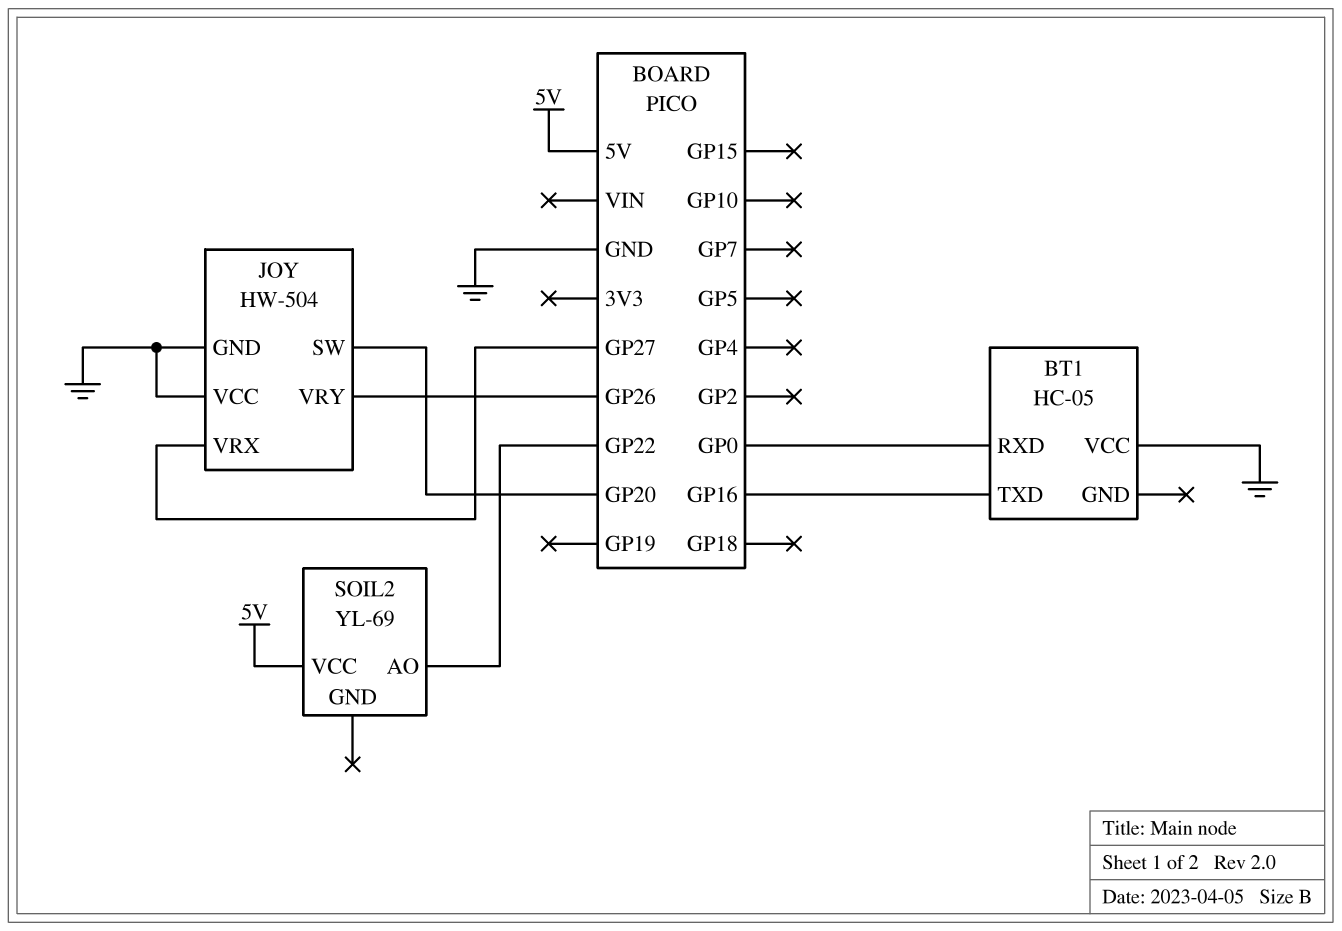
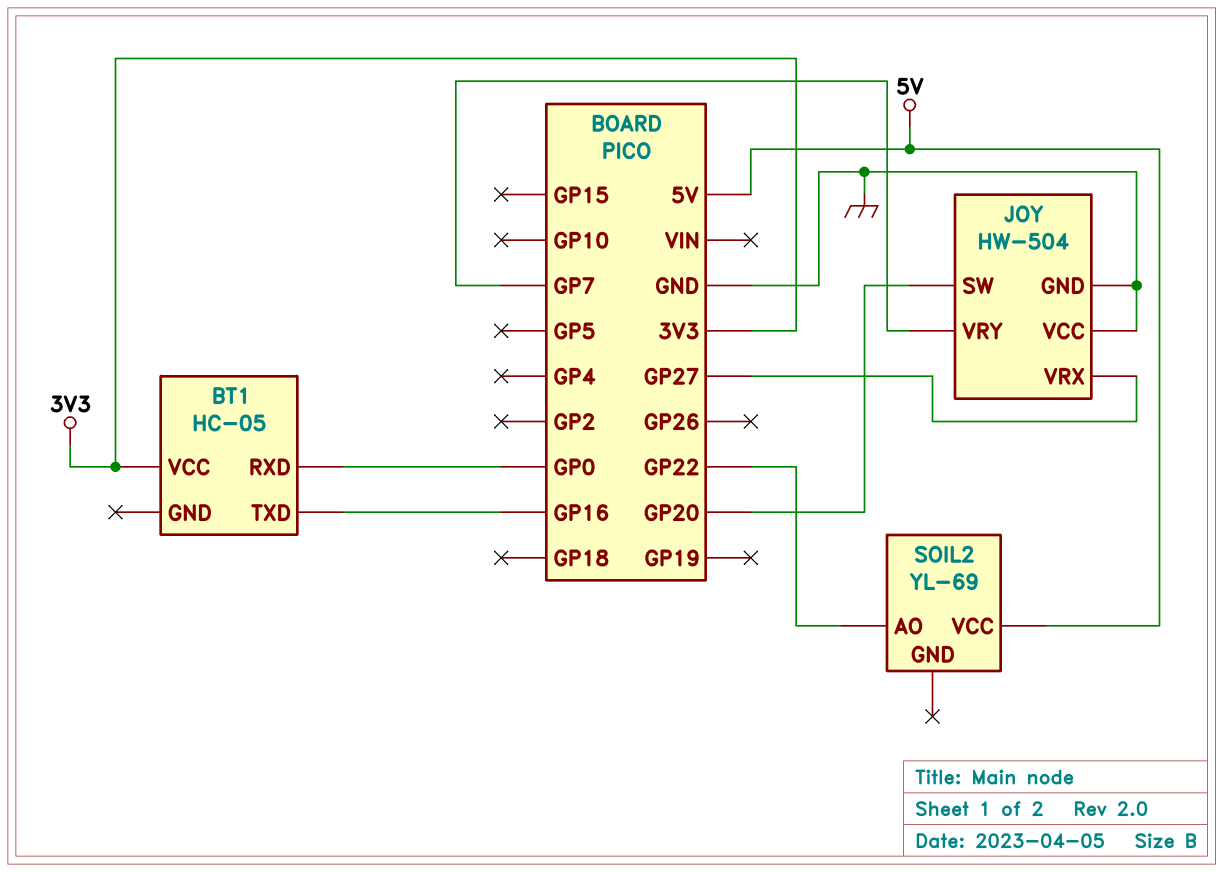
BT1 pin VCC: GND -> 3V3
JOY pin VRY: GP26 -> GP7

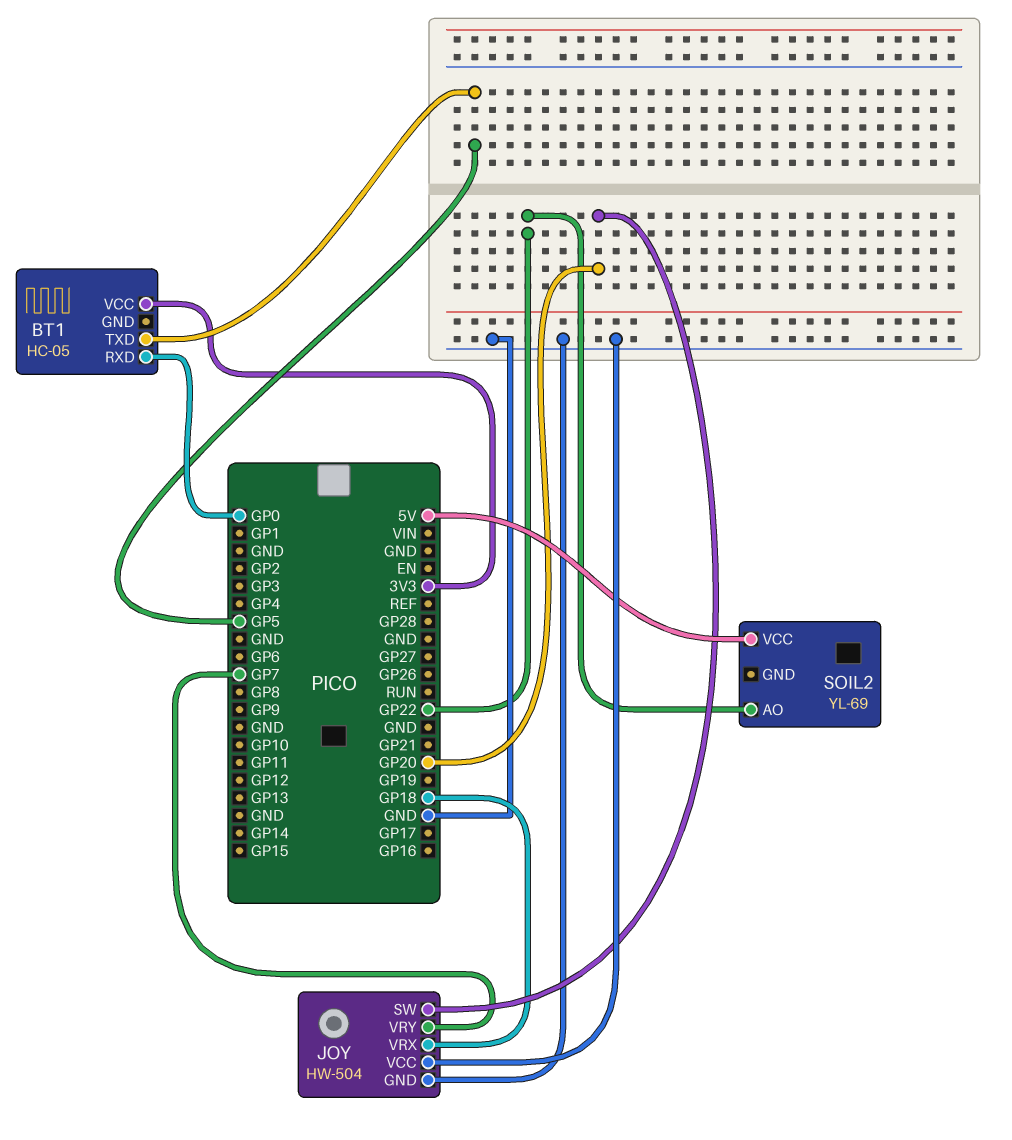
BT1 pin TXD: GP16 -> GP5
JOY pin VRX: GP27 -> GP18

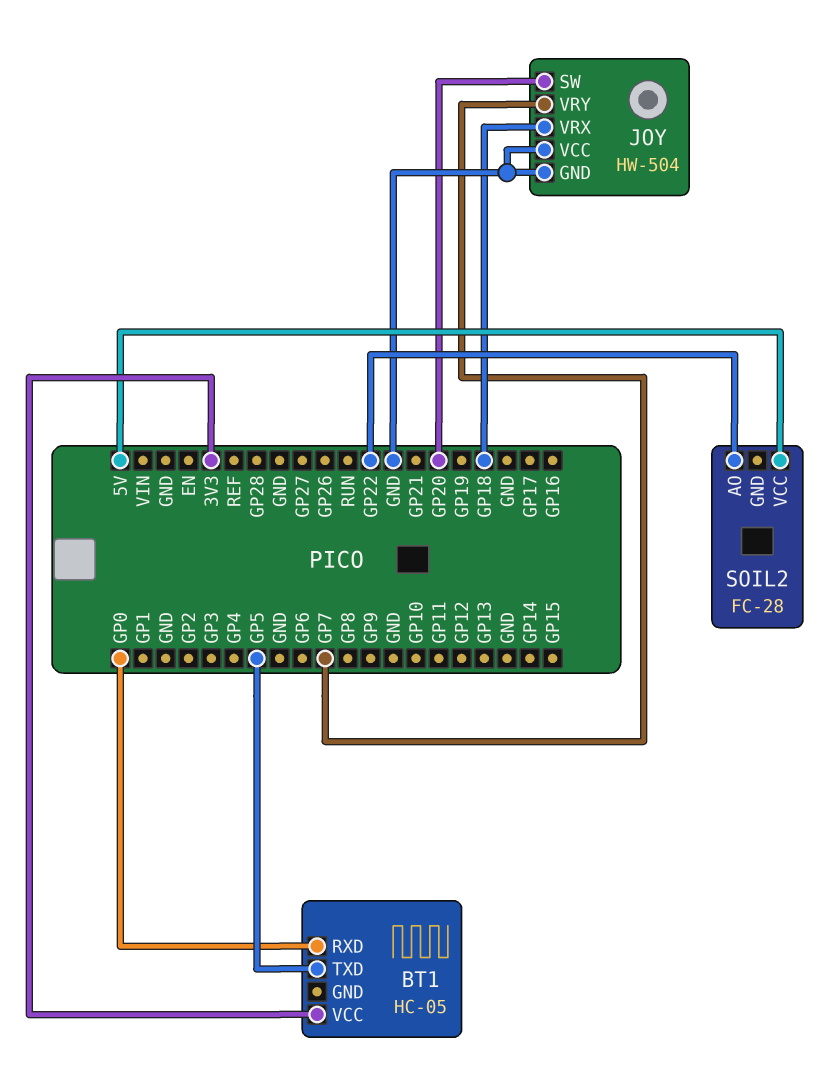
SOIL2: YL-69 -> FC-28

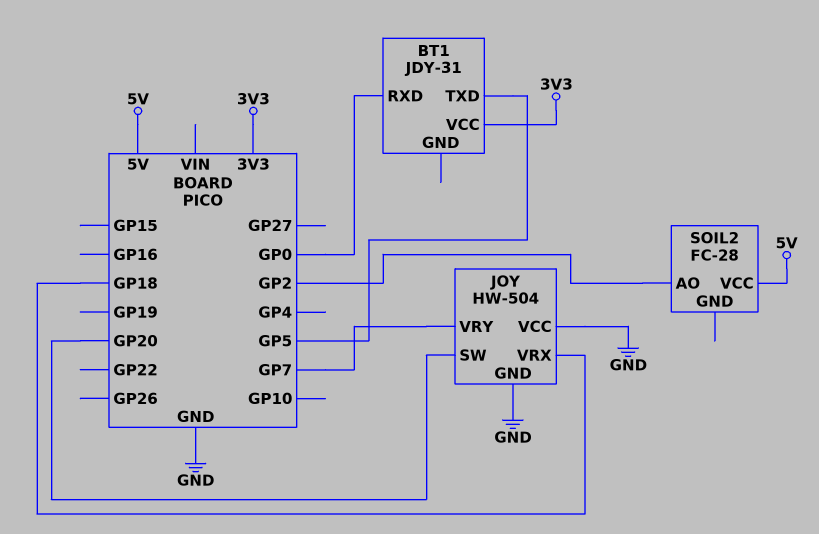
BT1: HC-05 -> JDY-31
SOIL2 pin AO: GP22 -> GP2

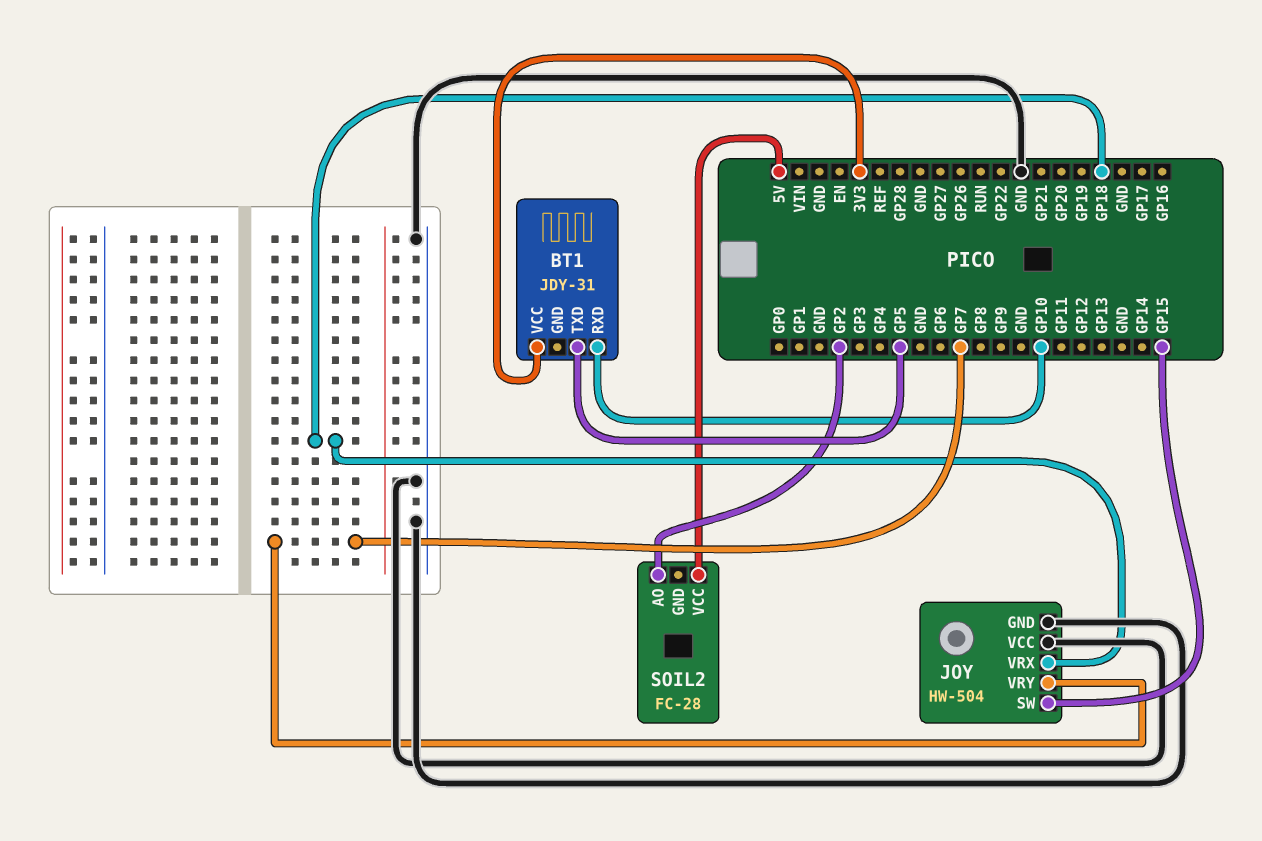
BT1 pin RXD: GP0 -> GP10
JOY pin SW: GP20 -> GP15

